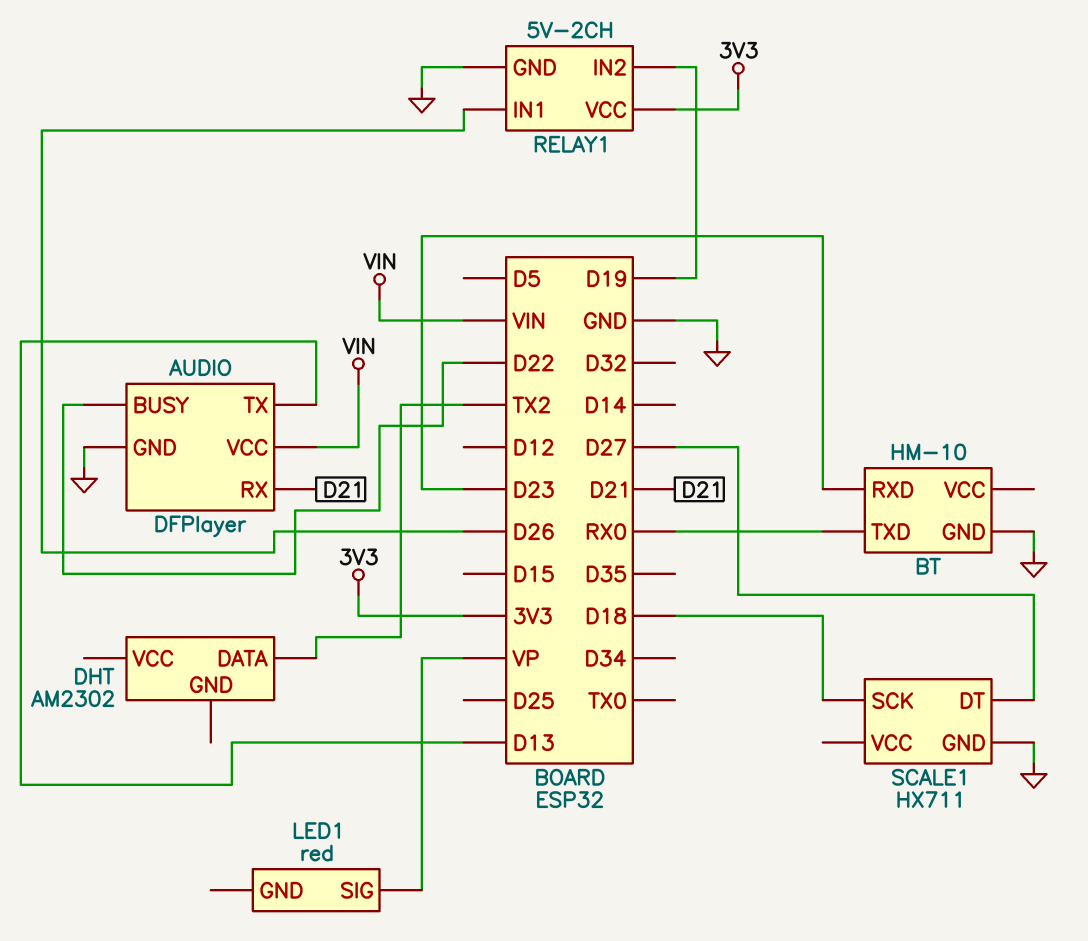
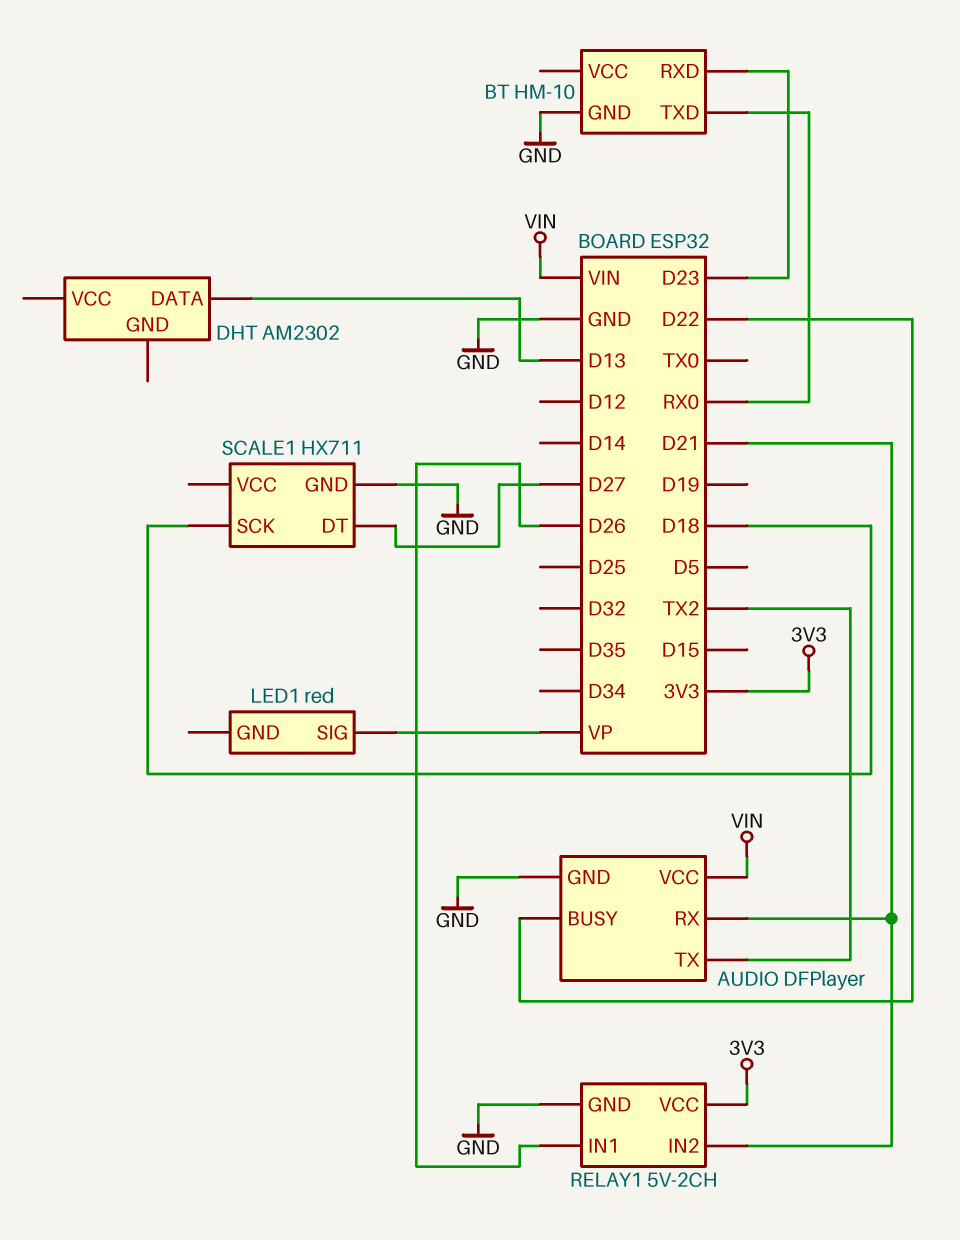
AUDIO pin TX: D13 -> TX2
DHT pin DATA: TX2 -> D13
RELAY1 pin IN2: D19 -> D21

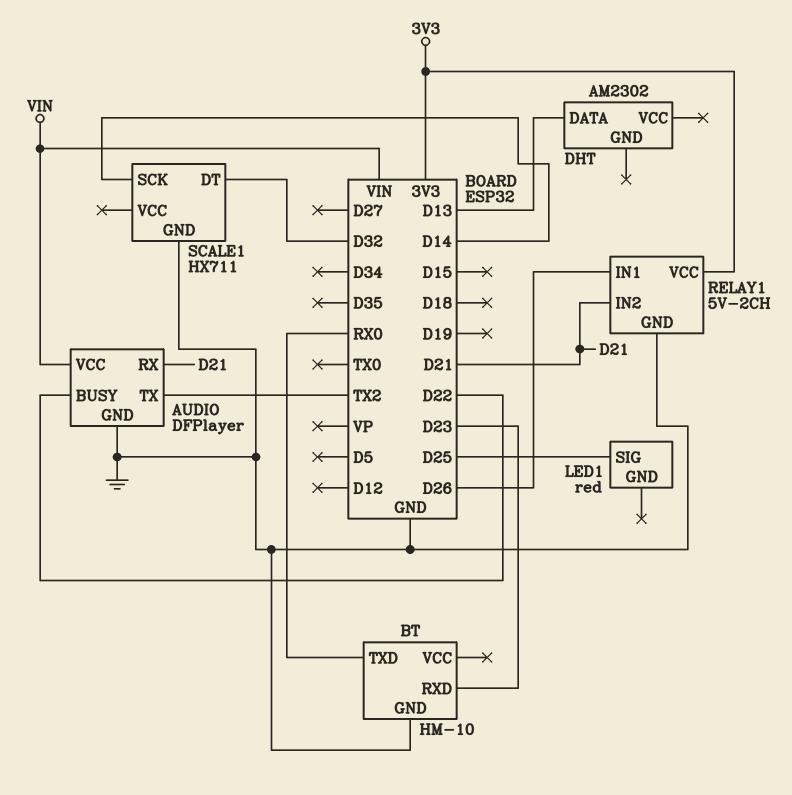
LED1 pin SIG: VP -> D25
SCALE1 pin DT: D27 -> D32
SCALE1 pin SCK: D18 -> D14

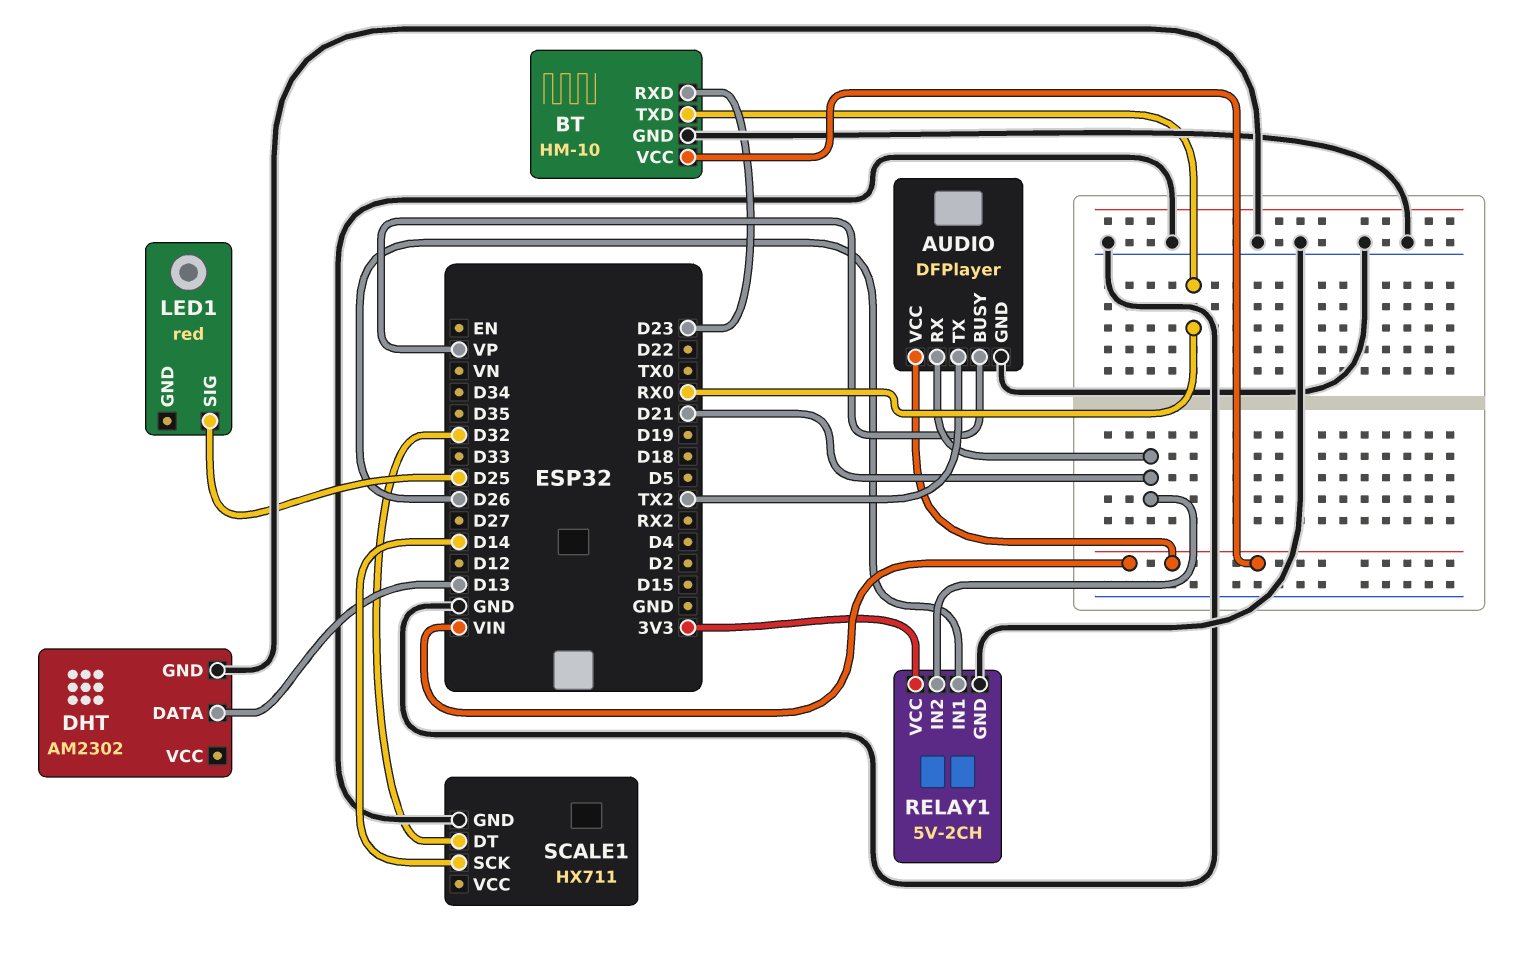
AUDIO pin BUSY: D22 -> VP
BT pin VCC: none -> VIN
DHT pin GND: none -> GND

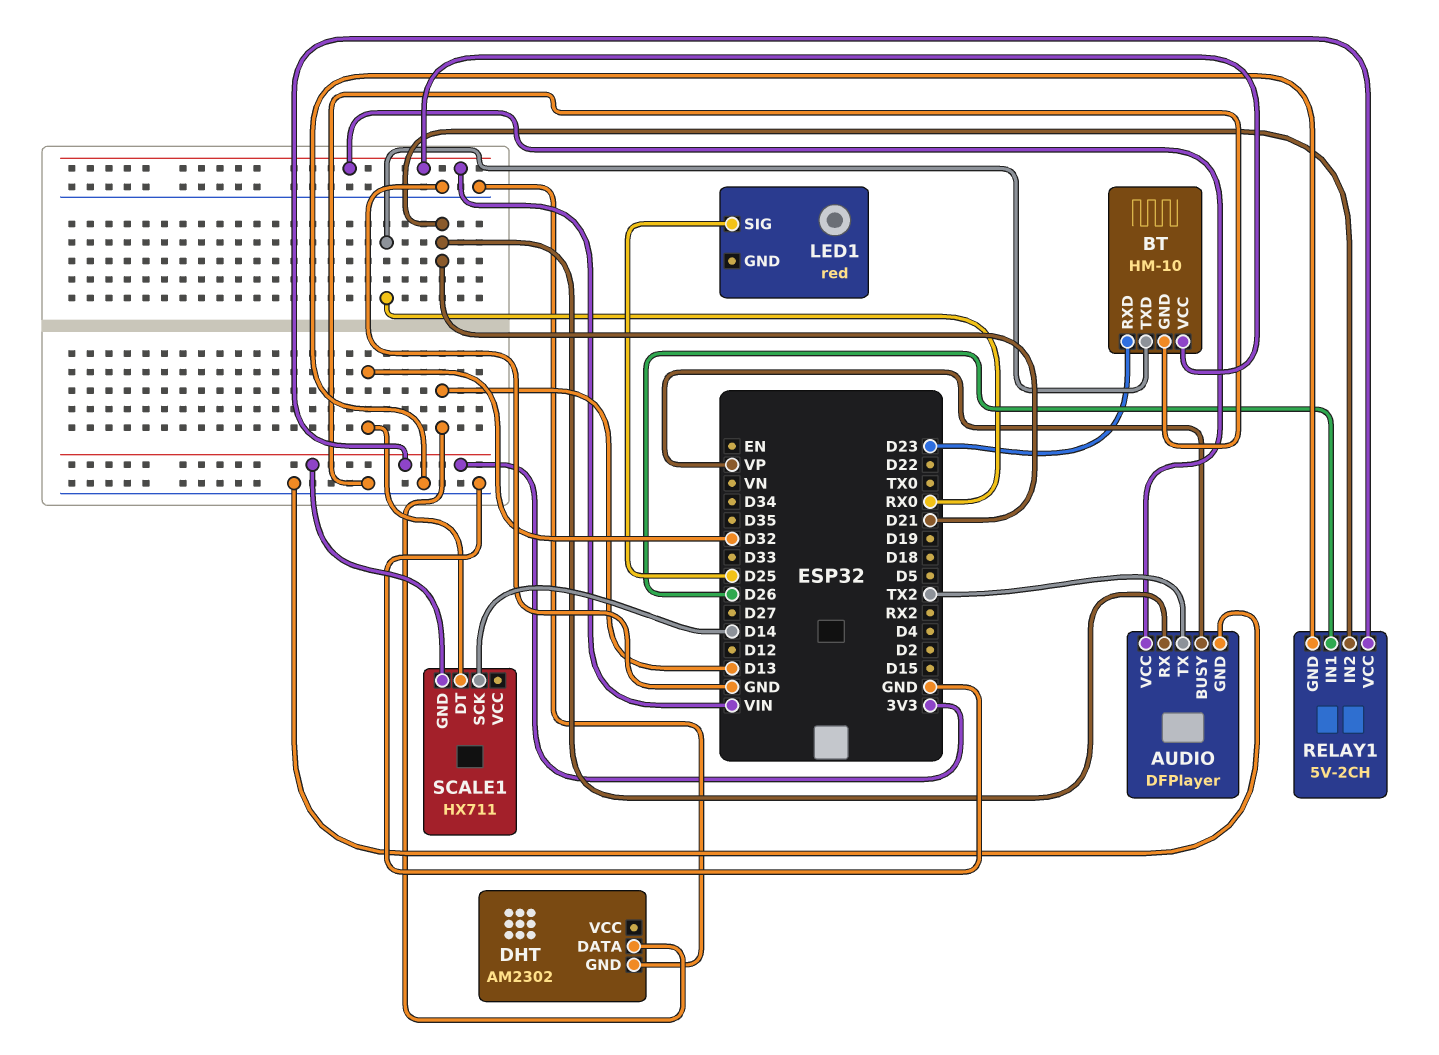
SCALE1 pin GND: GND -> 3V3

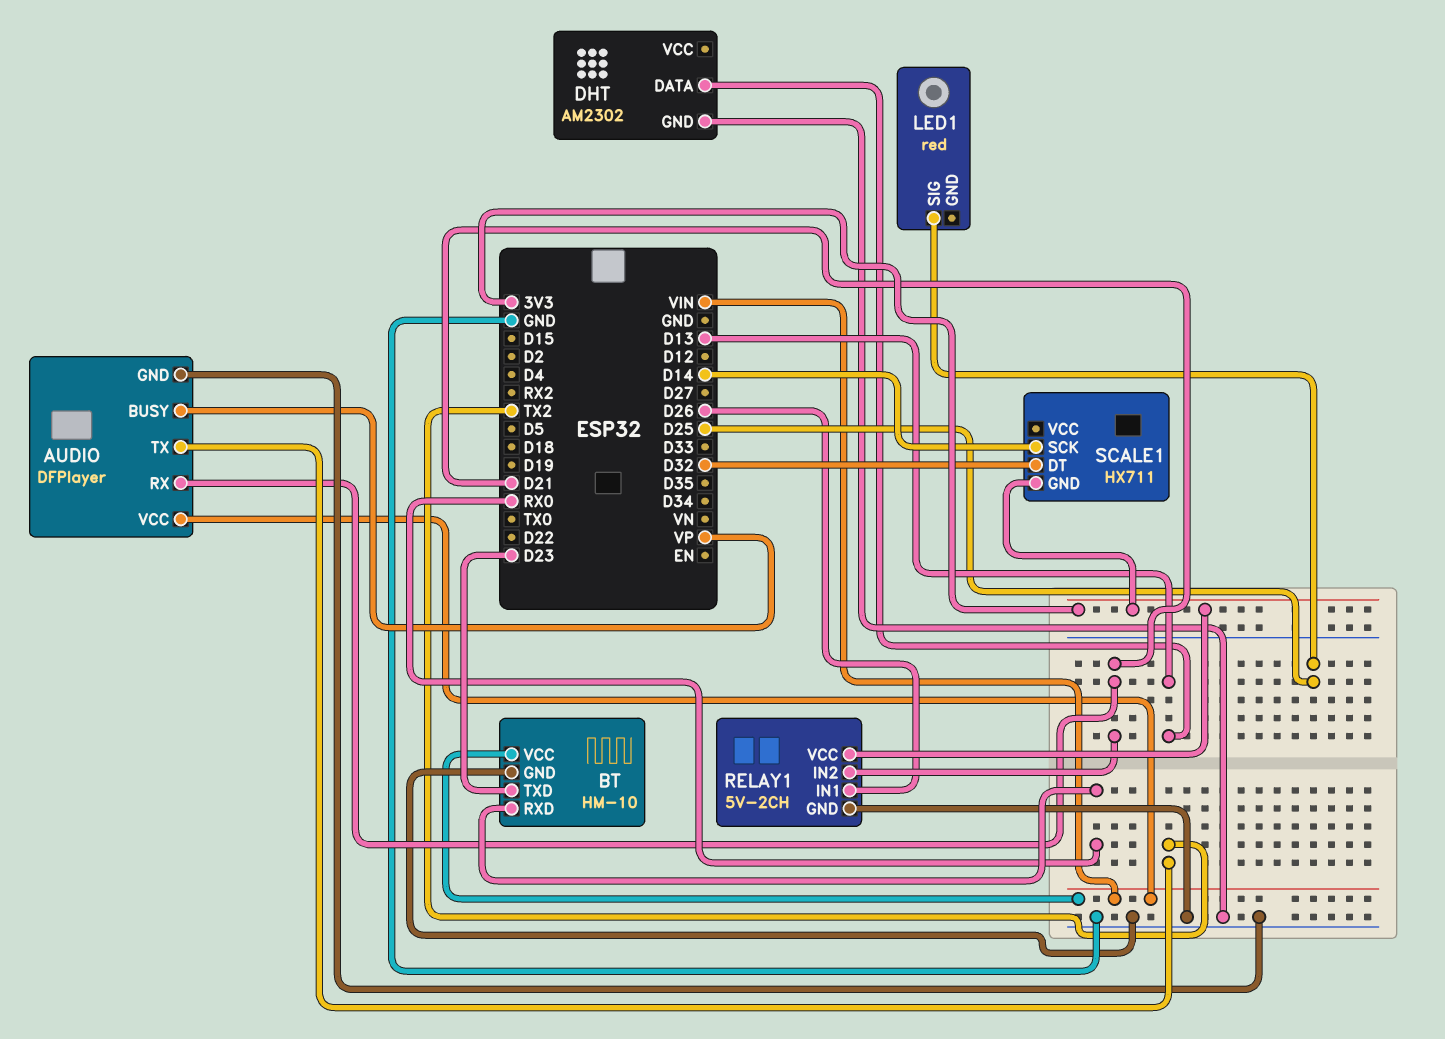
BT pin RXD: D23 -> RX0
BT pin TXD: RX0 -> D23

